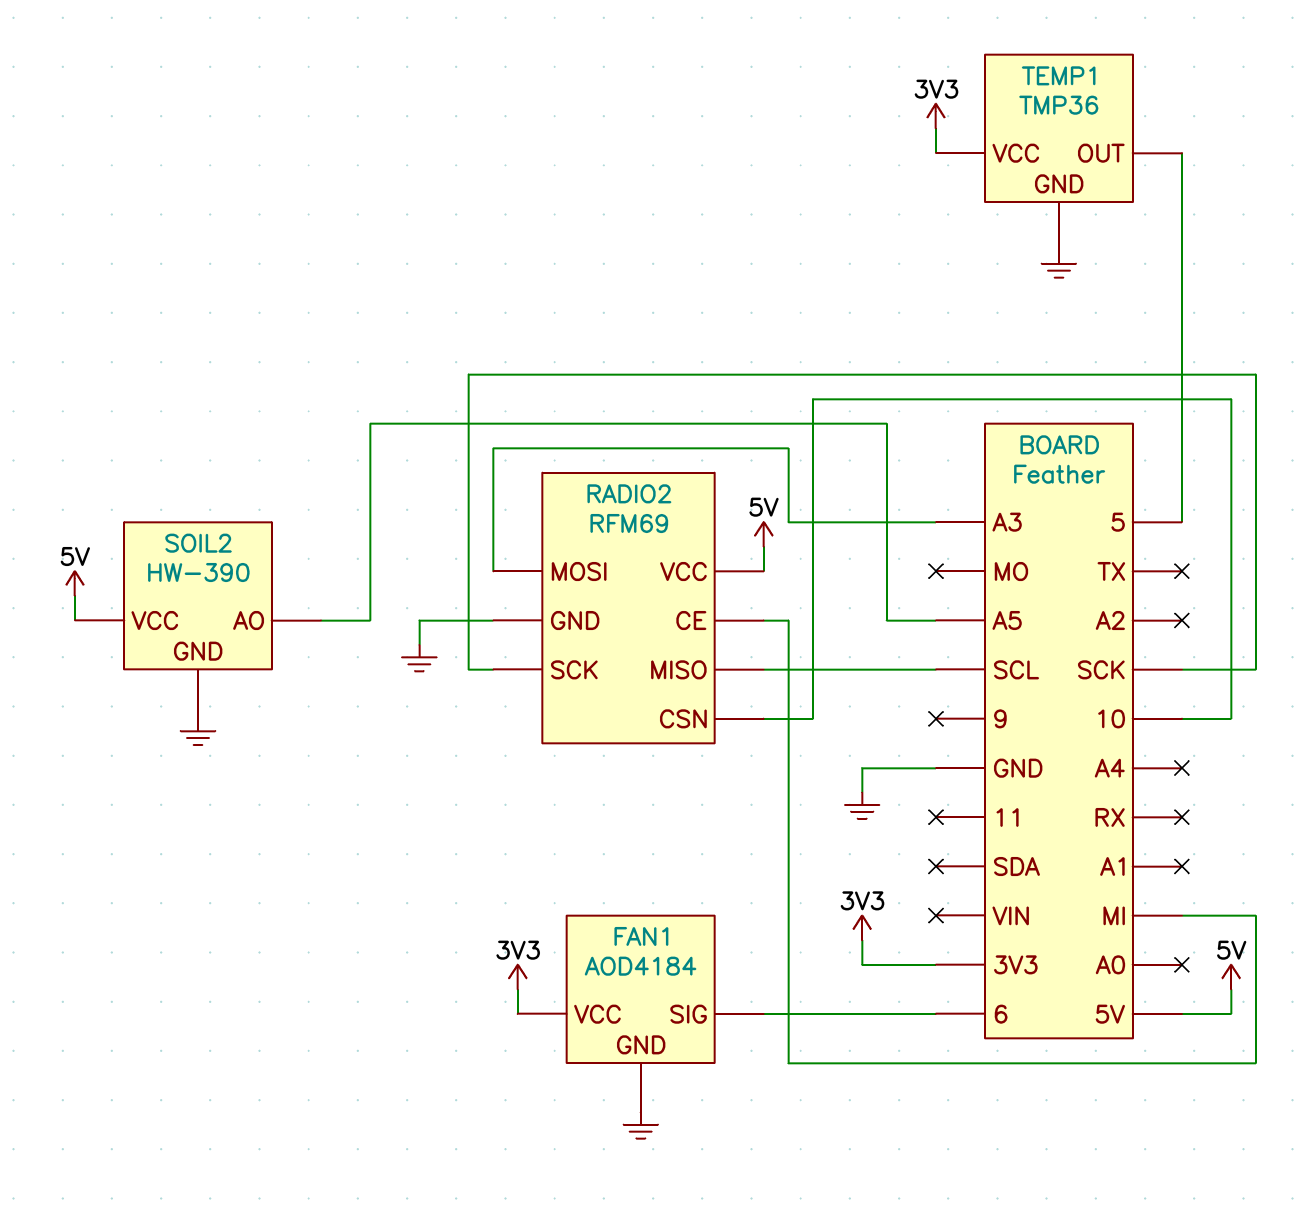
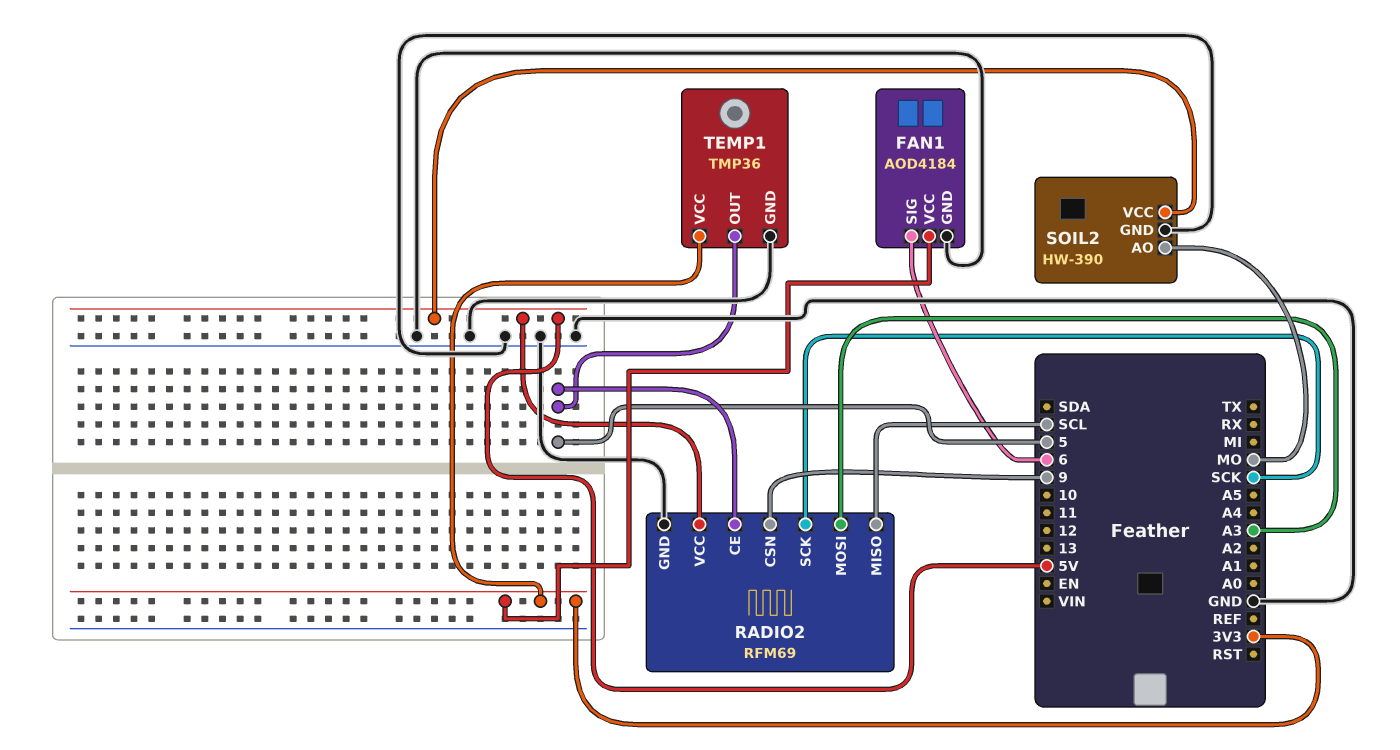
RADIO2 pin CE: MI -> 5
RADIO2 pin CSN: 10 -> 9
SOIL2 pin AO: A5 -> MO

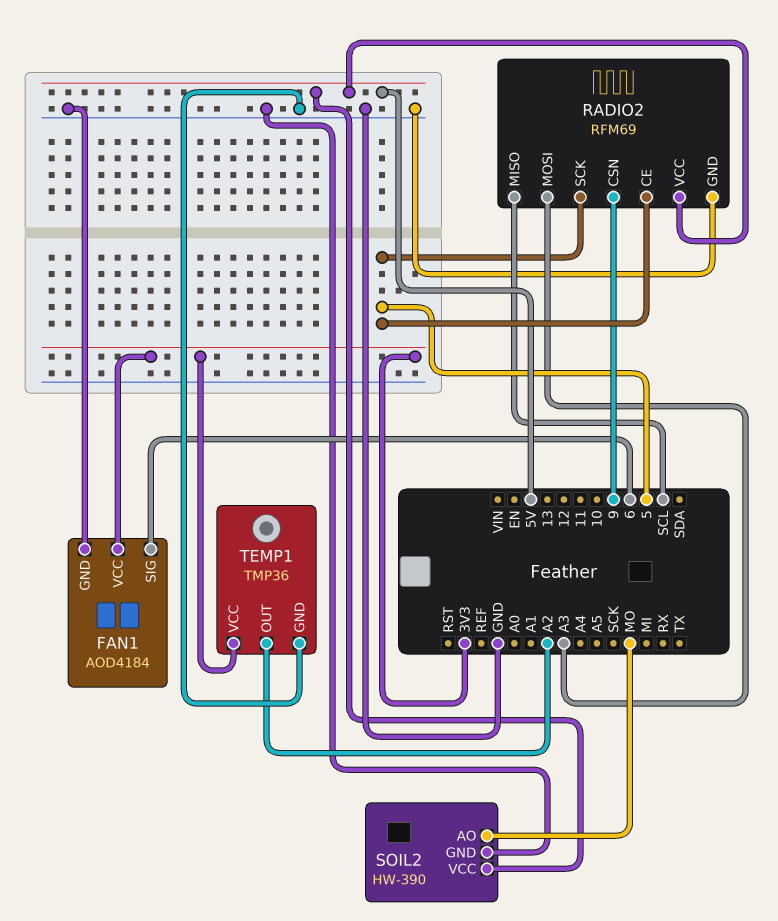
RADIO2 pin SCK: SCK -> 5
TEMP1 pin OUT: 5 -> A2

